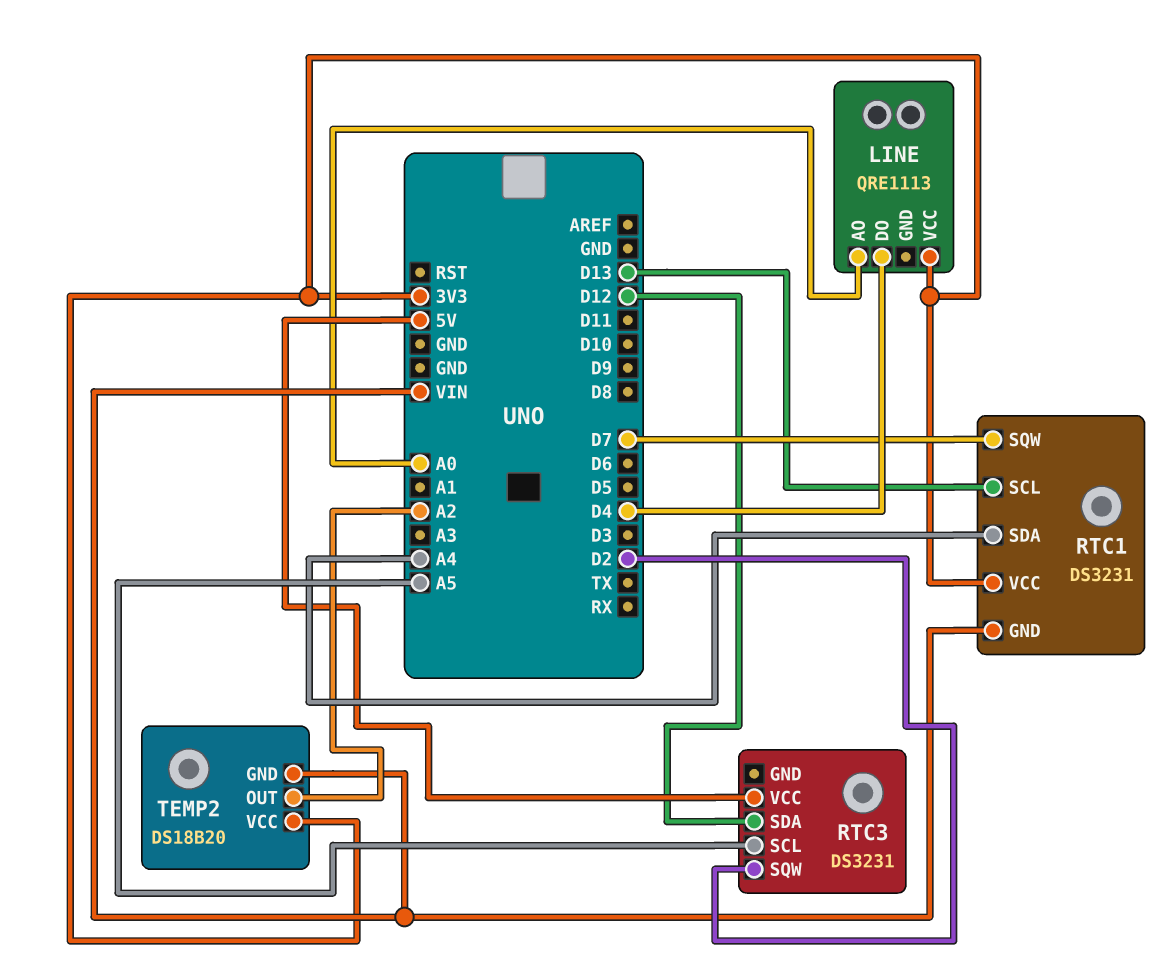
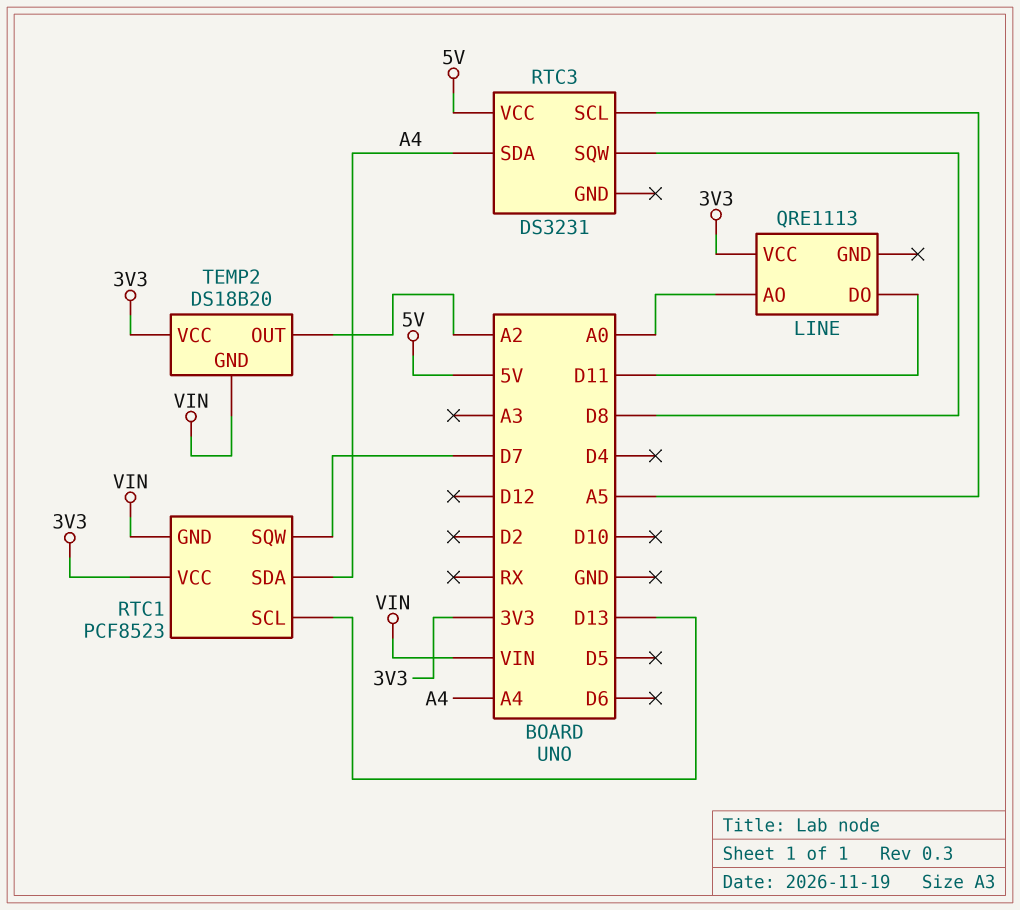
LINE pin DO: D4 -> D11
RTC1: DS3231 -> PCF8523
RTC3 pin SDA: D12 -> A4
RTC3 pin SQW: D2 -> D8

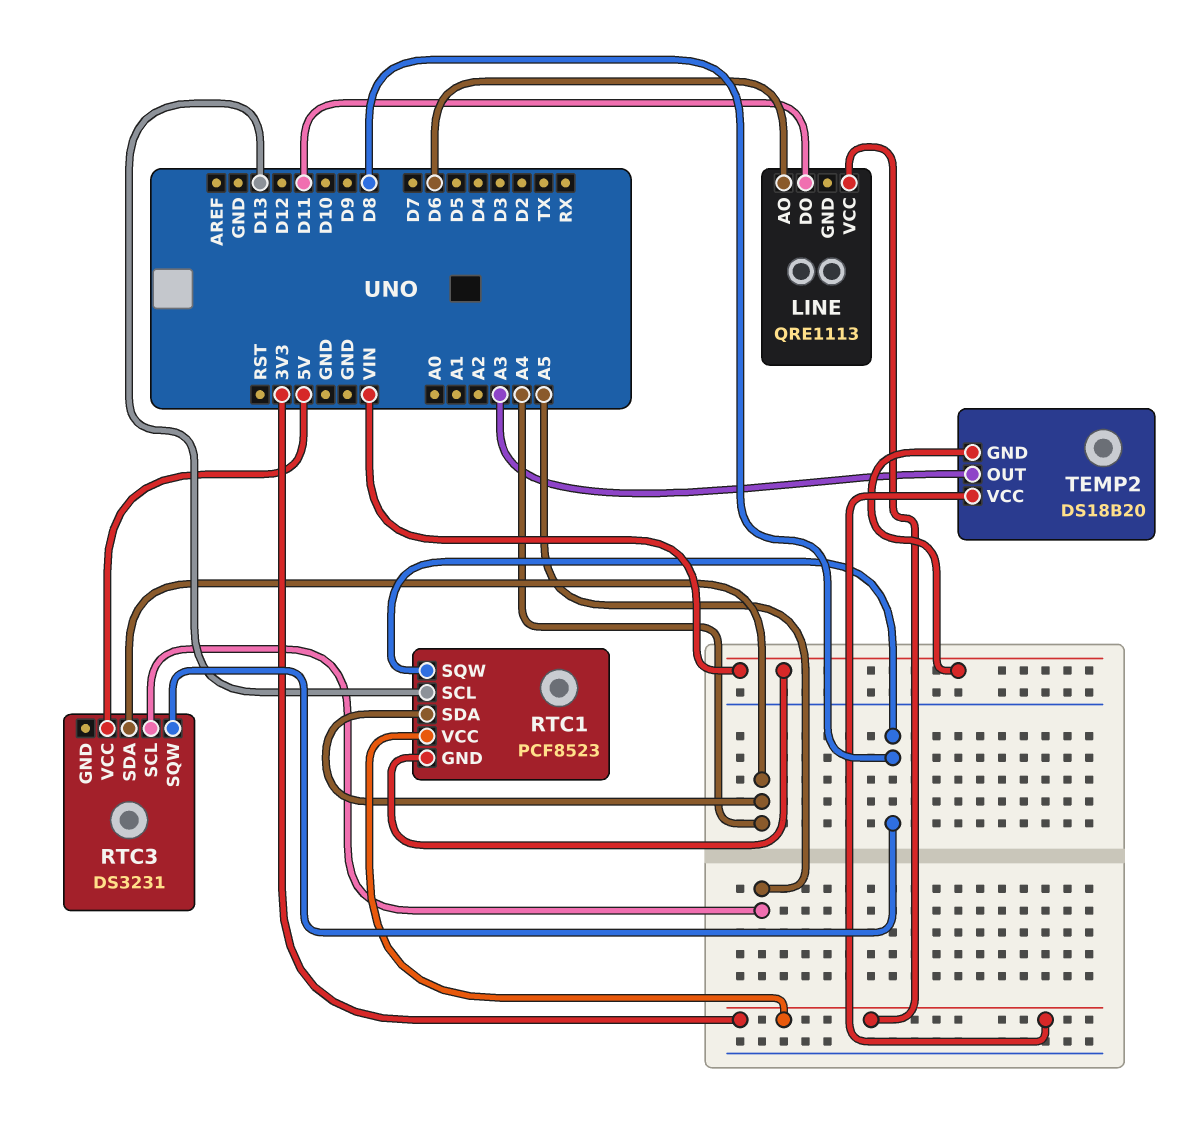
LINE pin AO: A0 -> D6
RTC1 pin SQW: D7 -> D8
TEMP2 pin OUT: A2 -> A3

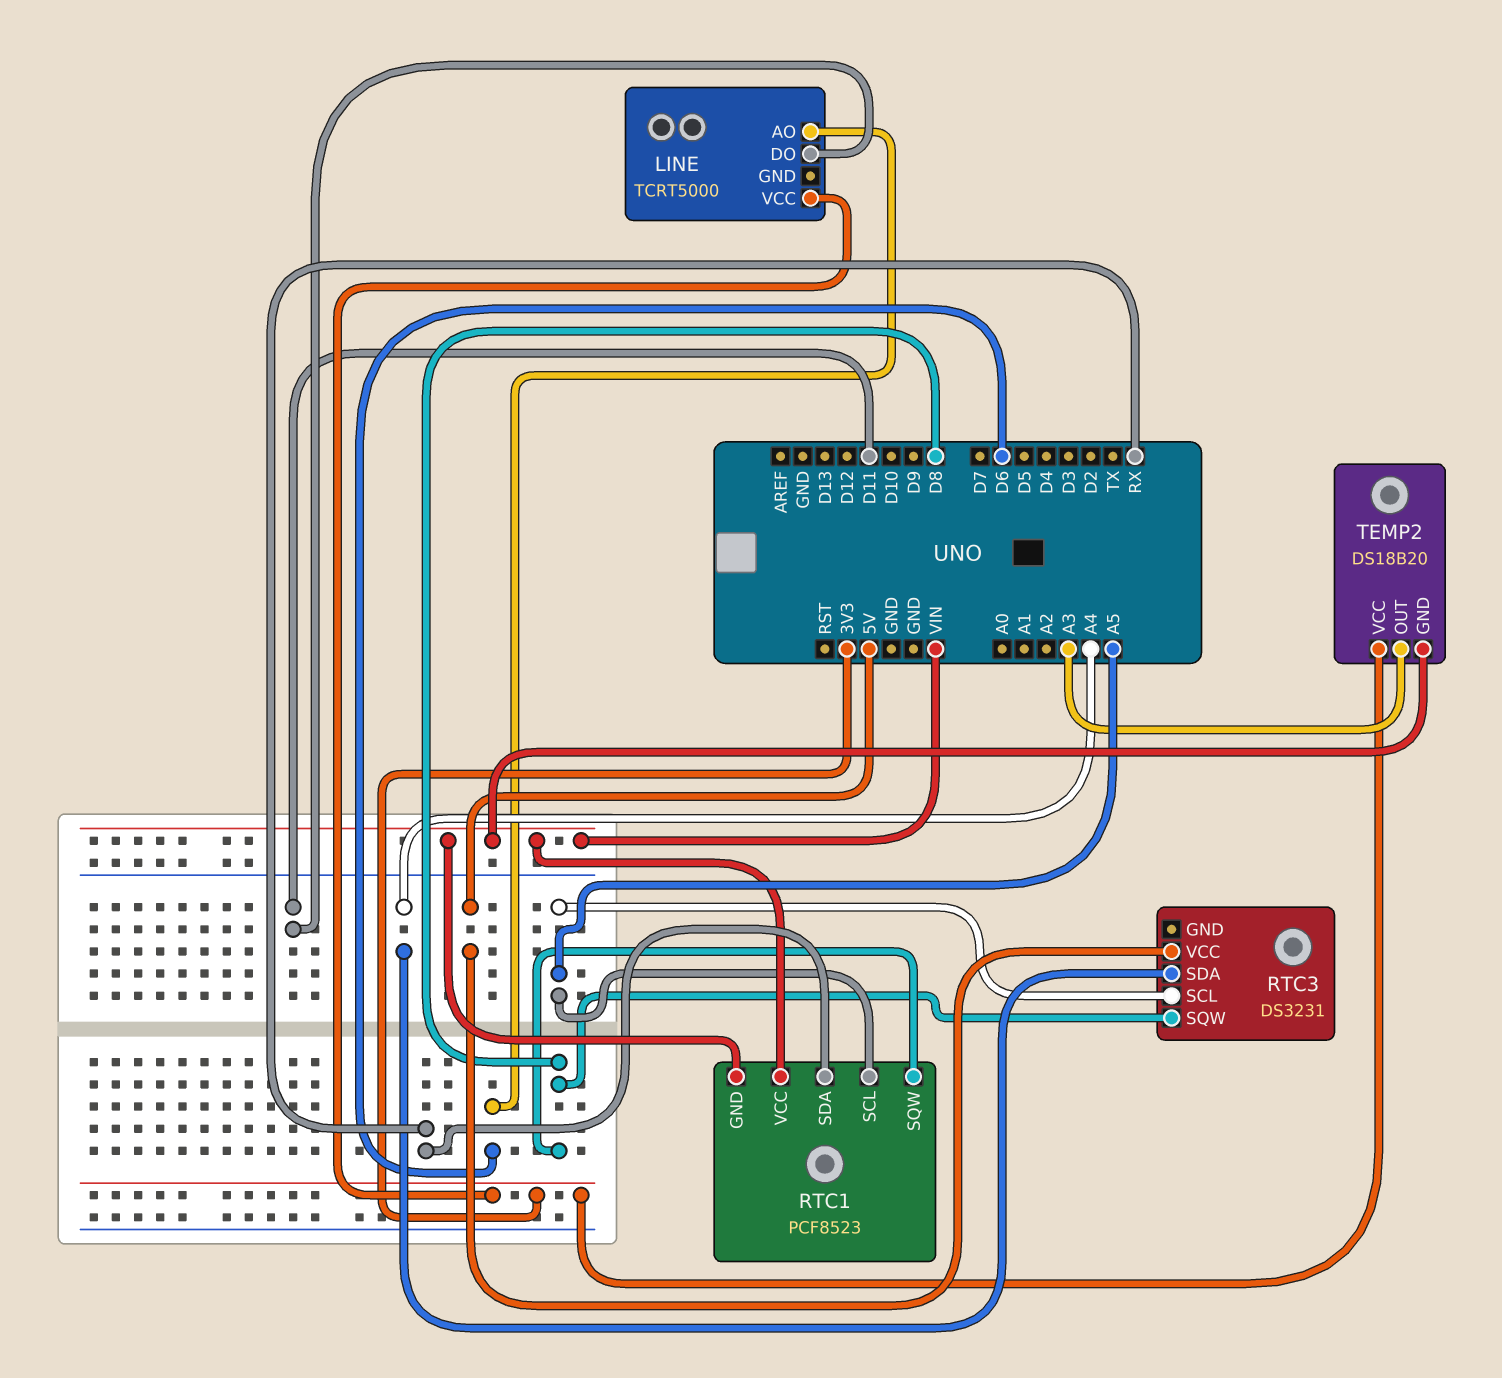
LINE: QRE1113 -> TCRT5000
RTC1 pin SCL: D13 -> A5
RTC1 pin SDA: A4 -> RX
RTC1 pin VCC: 3V3 -> VIN

